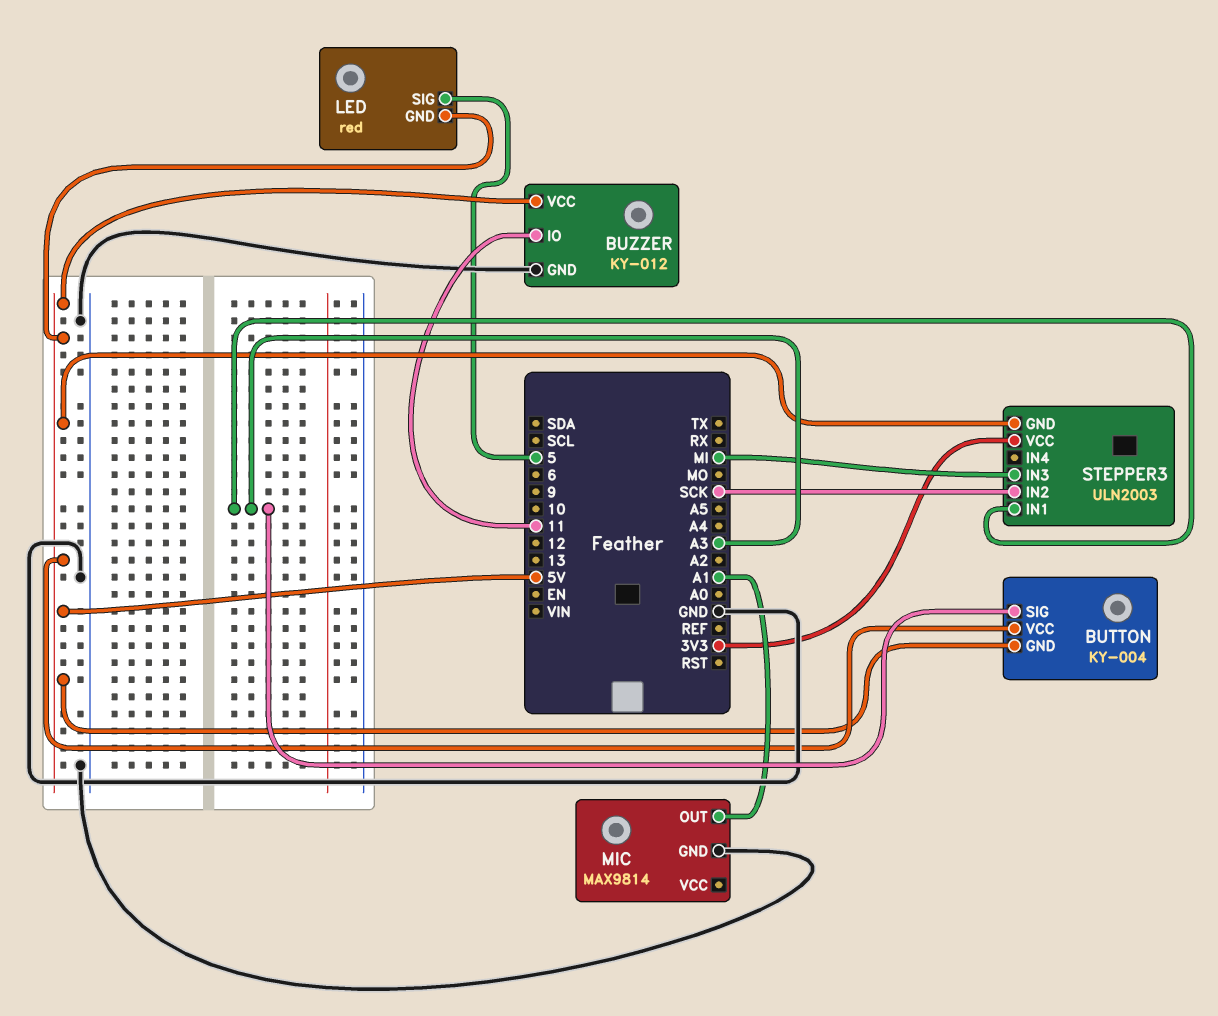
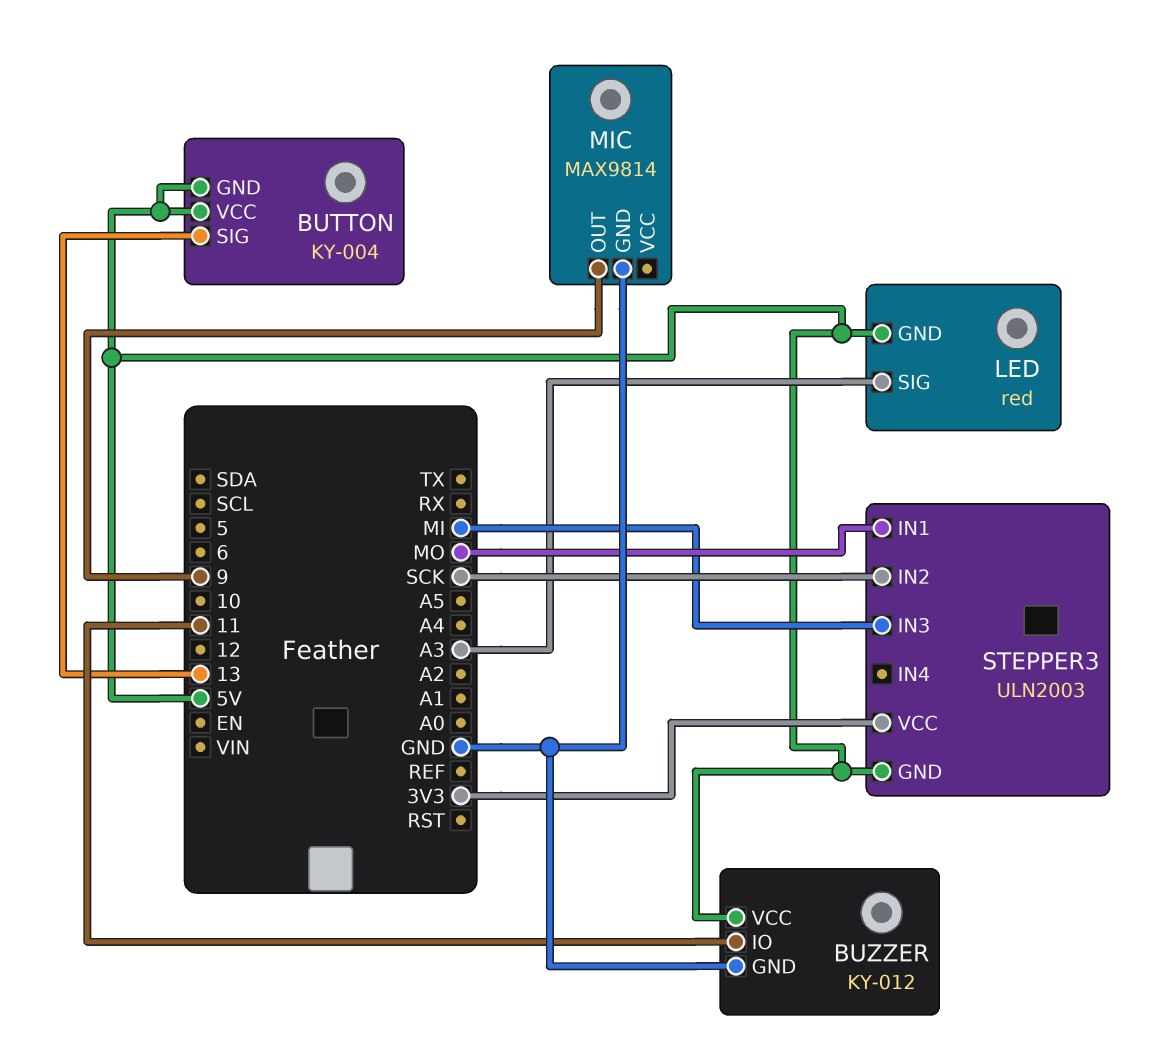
BUTTON pin SIG: A3 -> 13
LED pin SIG: 5 -> A3
MIC pin OUT: A1 -> 9
STEPPER3 pin IN1: A3 -> MO

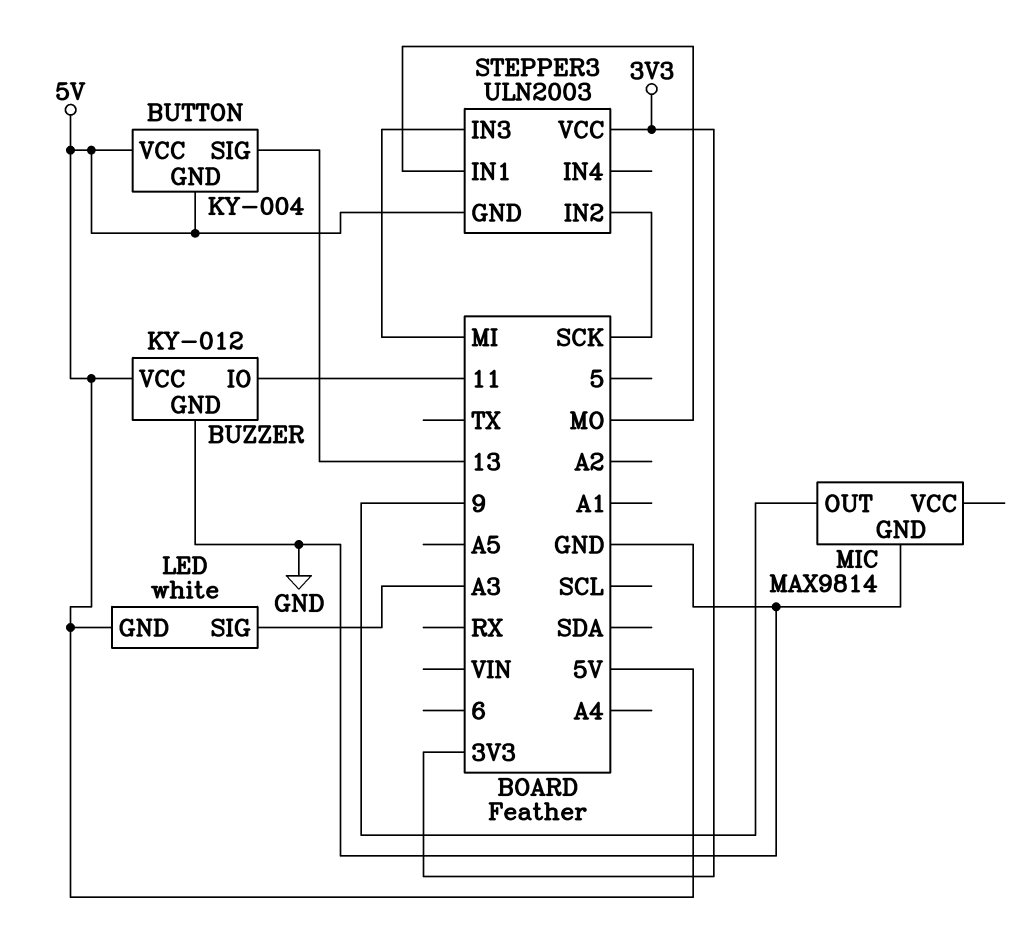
LED: red -> white

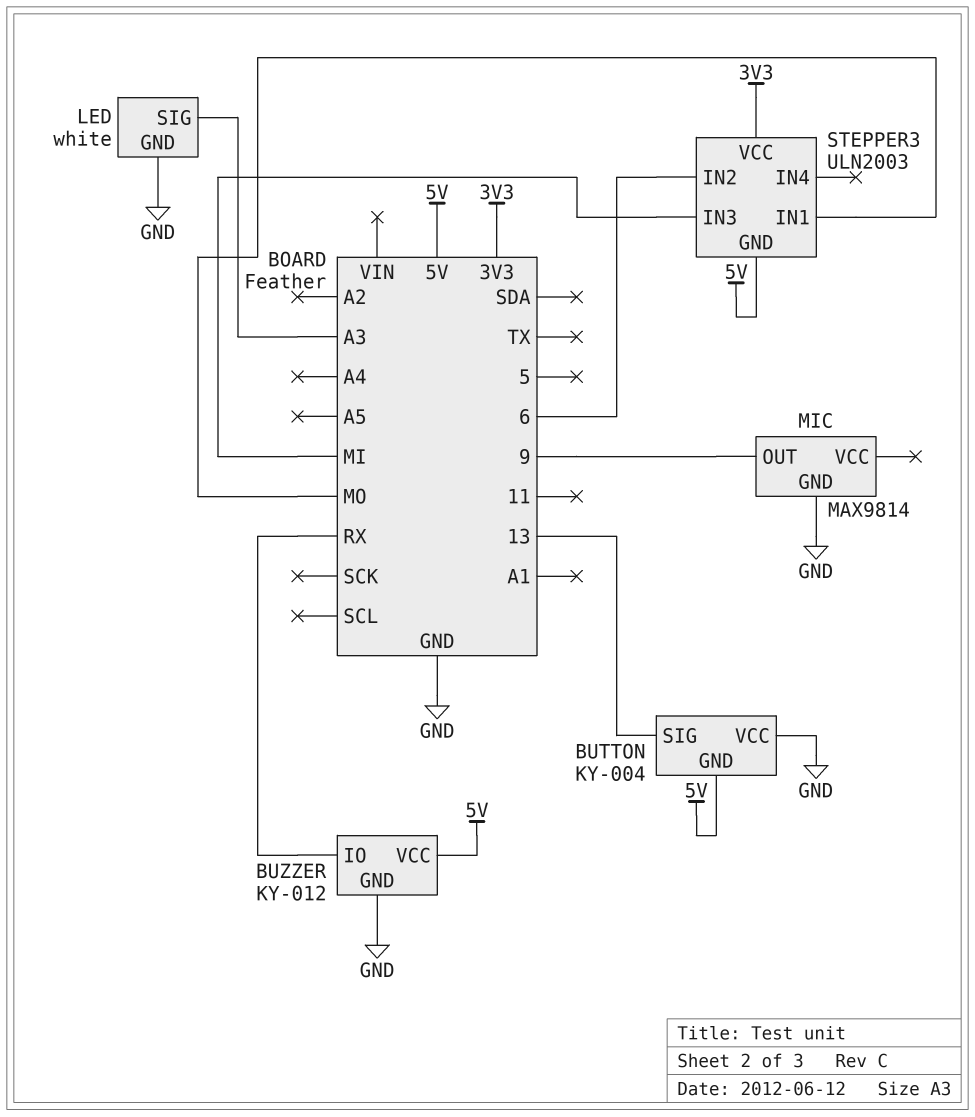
BUTTON pin VCC: 5V -> GND
BUZZER pin IO: 11 -> RX
LED pin GND: 5V -> GND
STEPPER3 pin IN2: SCK -> 6

